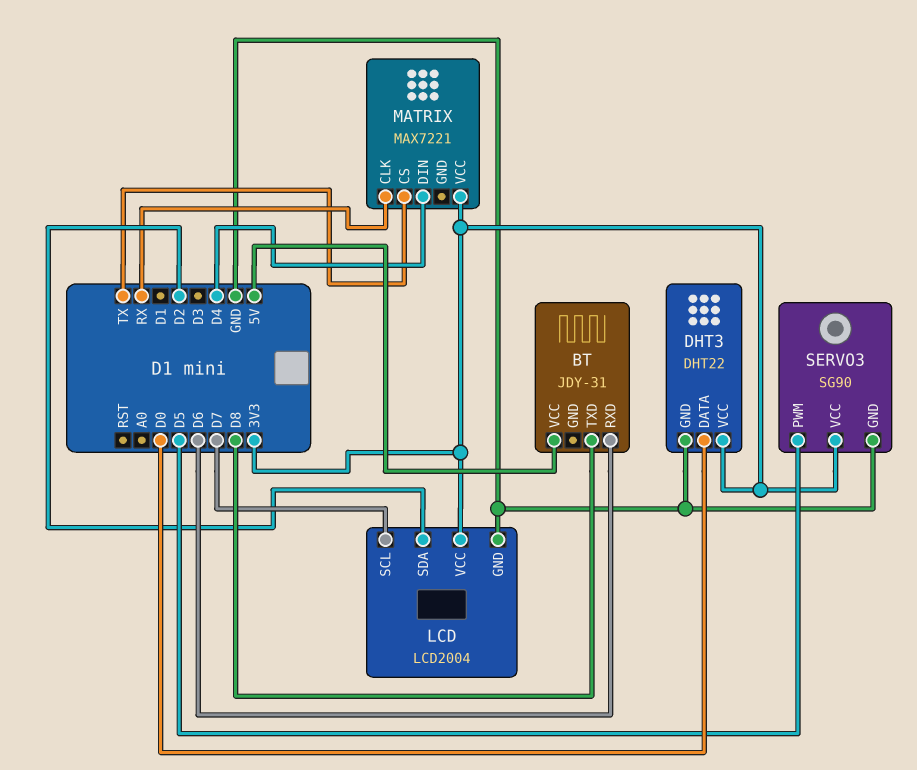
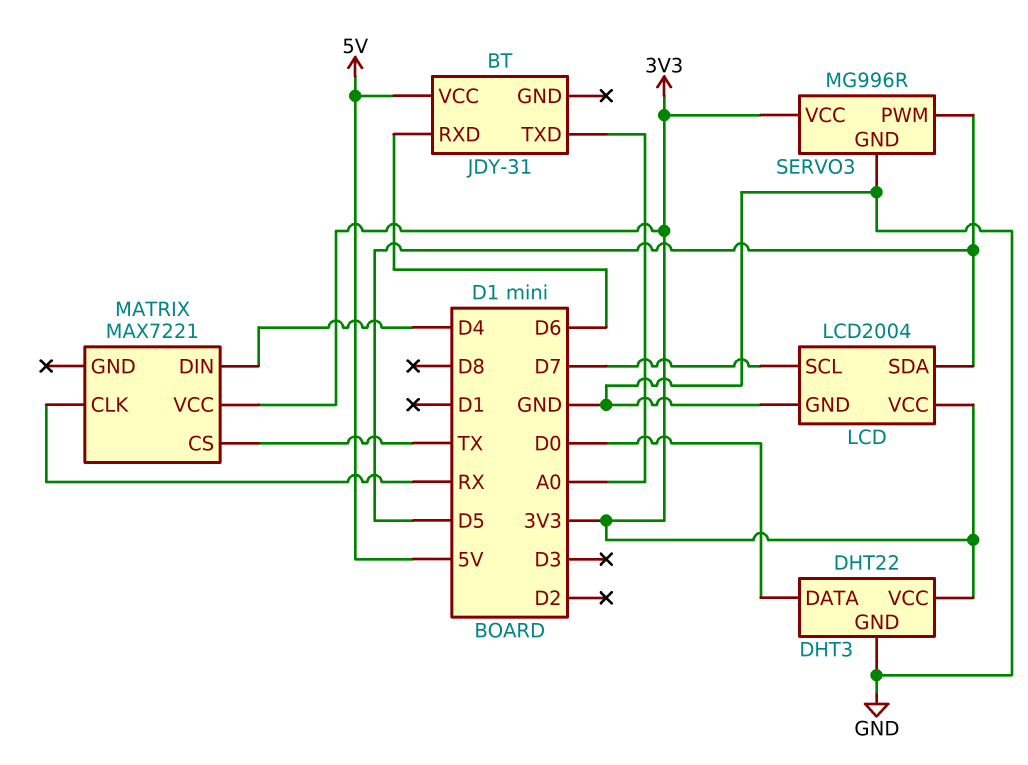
BT pin TXD: D8 -> A0
LCD pin SDA: D2 -> D5
SERVO3: SG90 -> MG996R

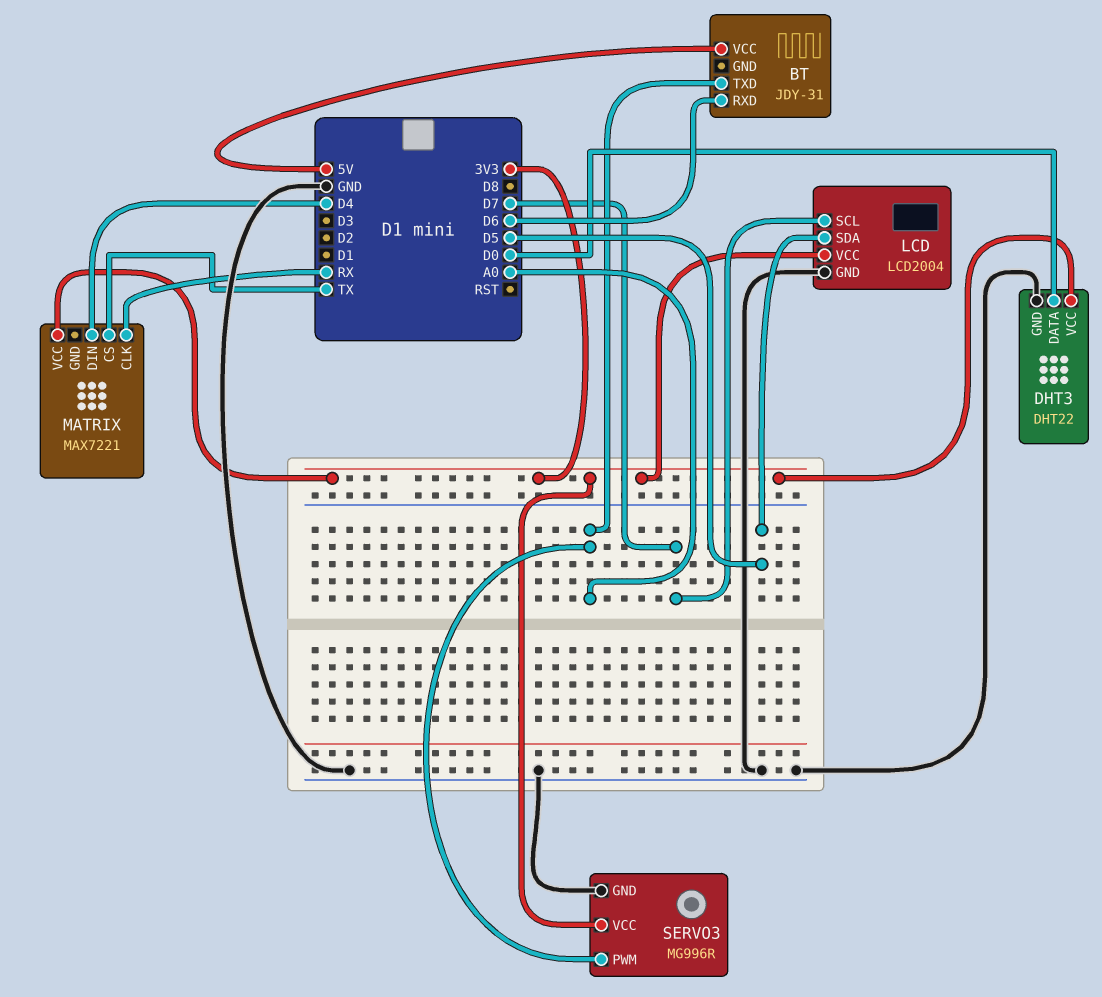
SERVO3 pin PWM: D5 -> A0

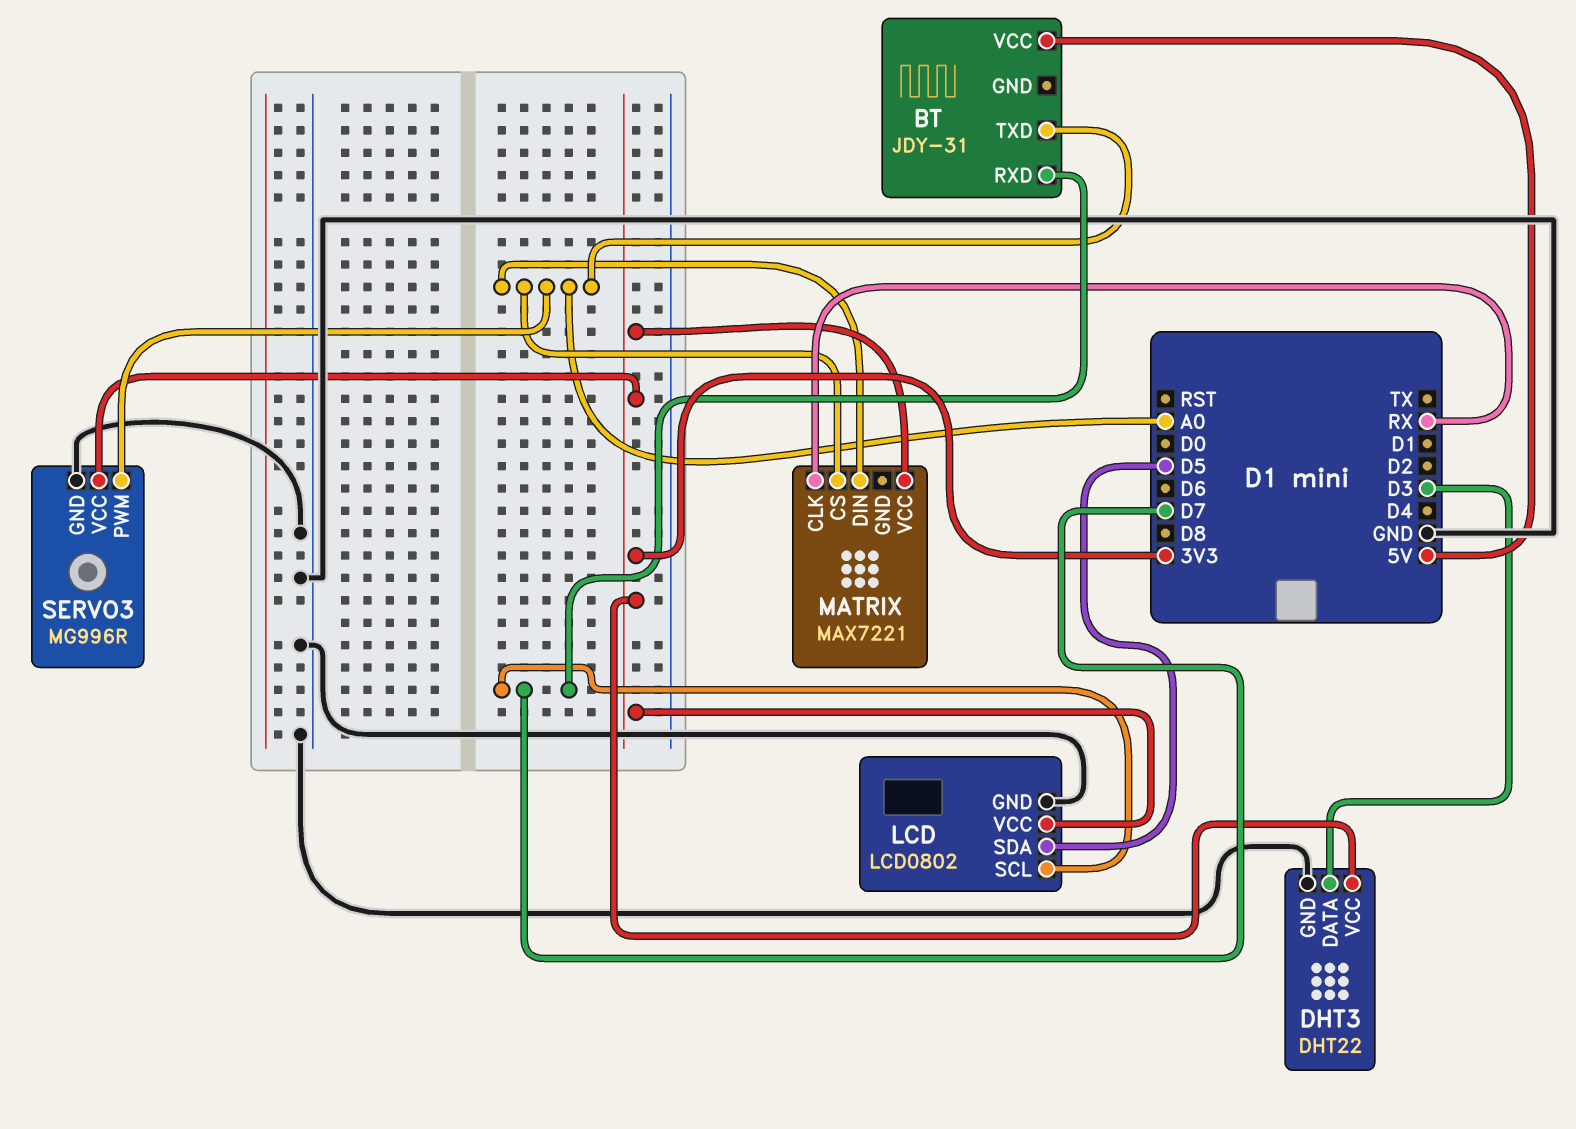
BT pin RXD: D6 -> D7
DHT3 pin DATA: D0 -> D3
LCD: LCD2004 -> LCD0802
MATRIX pin CS: TX -> A0
MATRIX pin DIN: D4 -> A0

